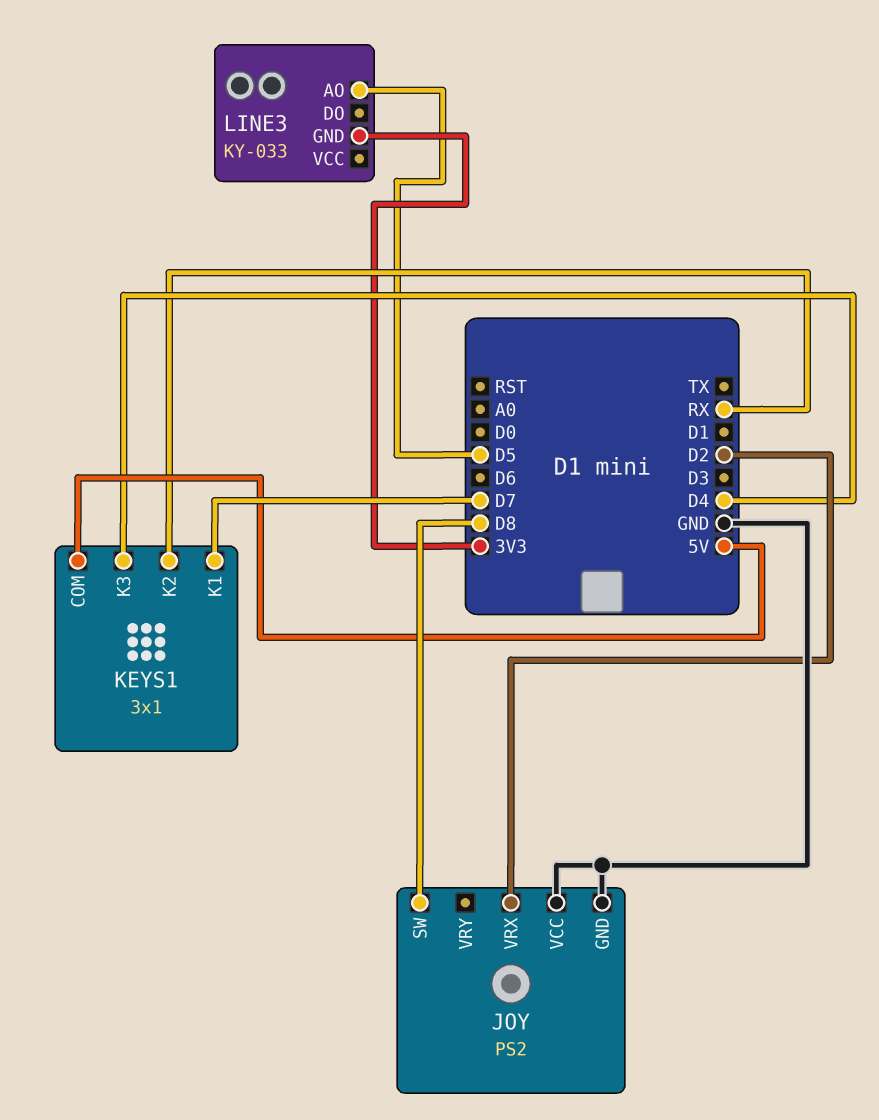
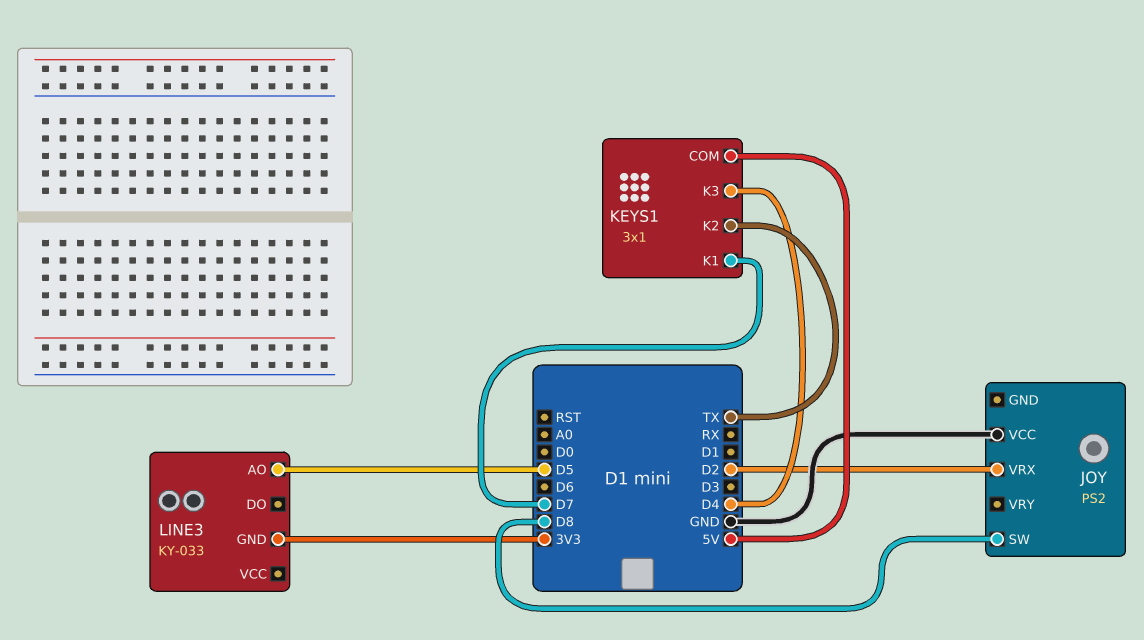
JOY pin GND: GND -> none
KEYS1 pin K2: RX -> TX

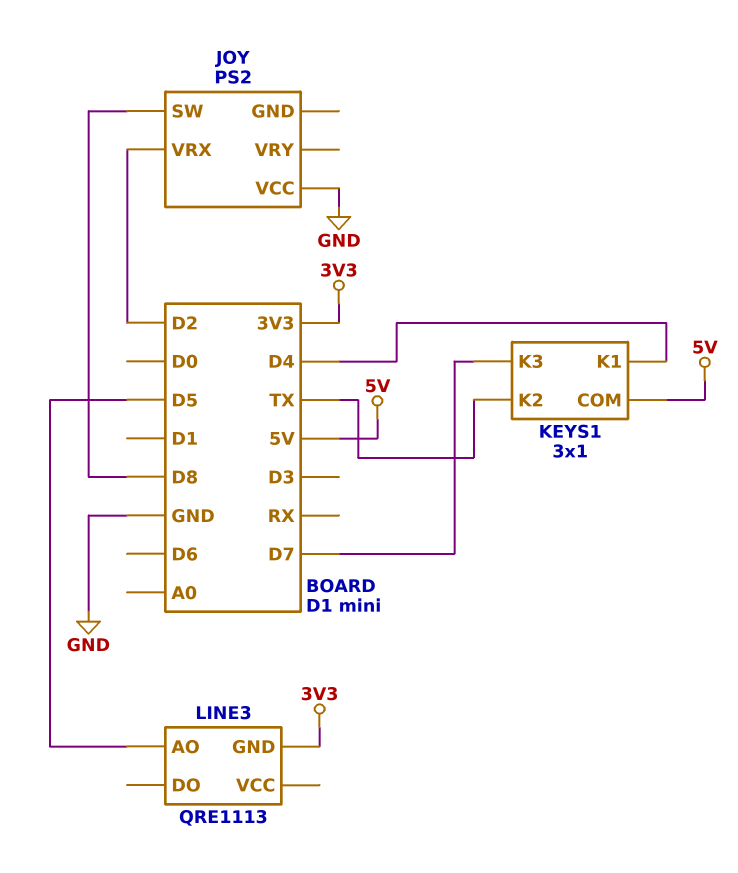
KEYS1 pin K1: D7 -> D4
KEYS1 pin K3: D4 -> D7
LINE3: KY-033 -> QRE1113

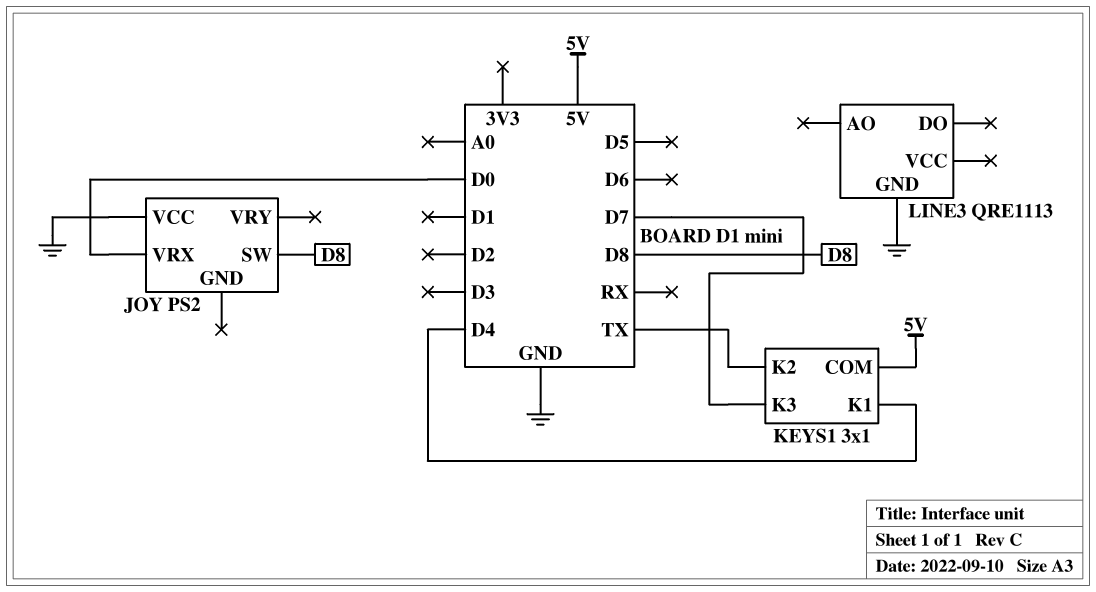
JOY pin VRX: D2 -> D0
LINE3 pin AO: D5 -> none
LINE3 pin GND: 3V3 -> GND

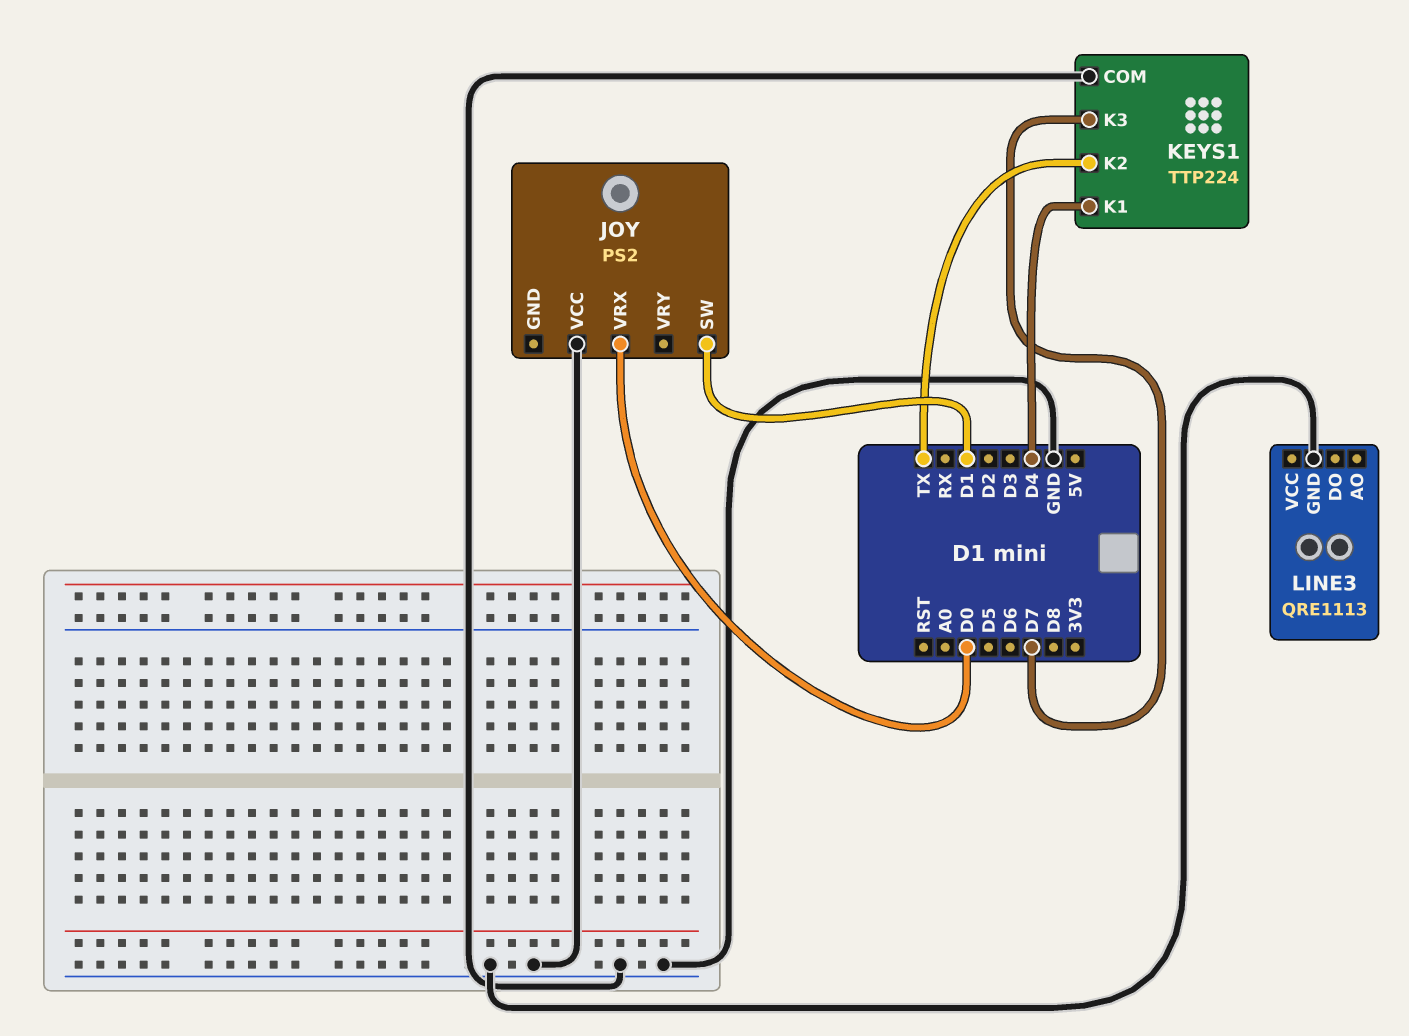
JOY pin SW: D8 -> D1
KEYS1: 3x1 -> TTP224
KEYS1 pin COM: 5V -> GND

